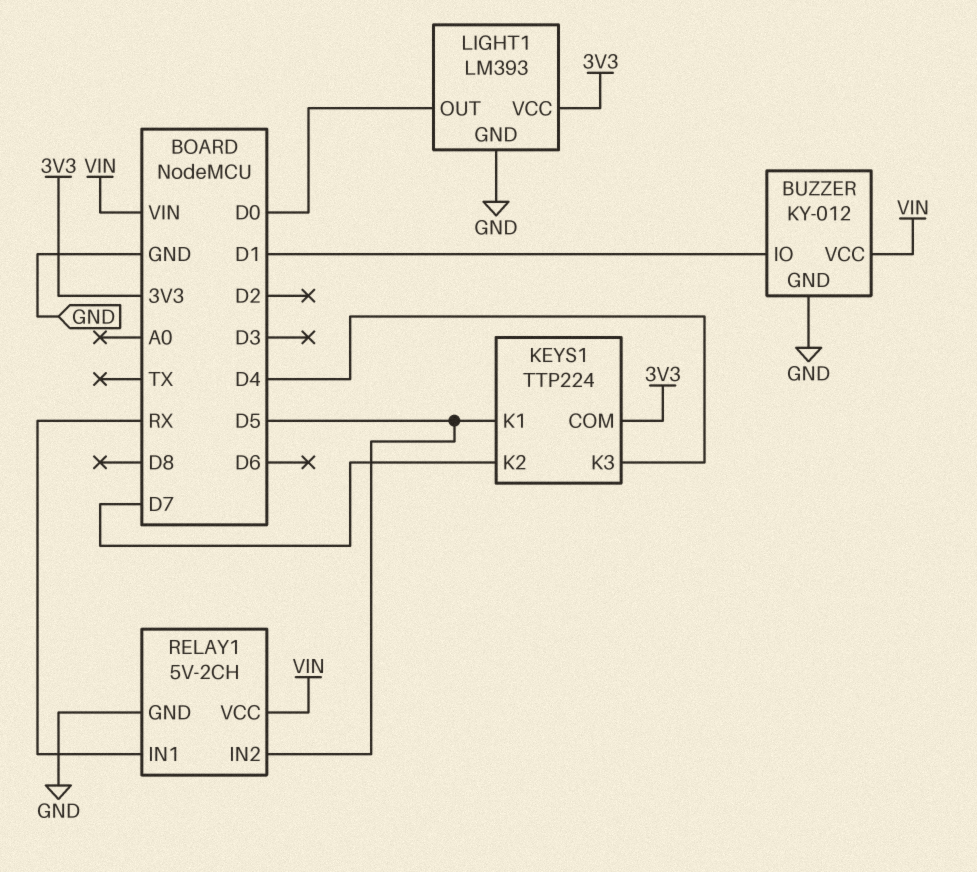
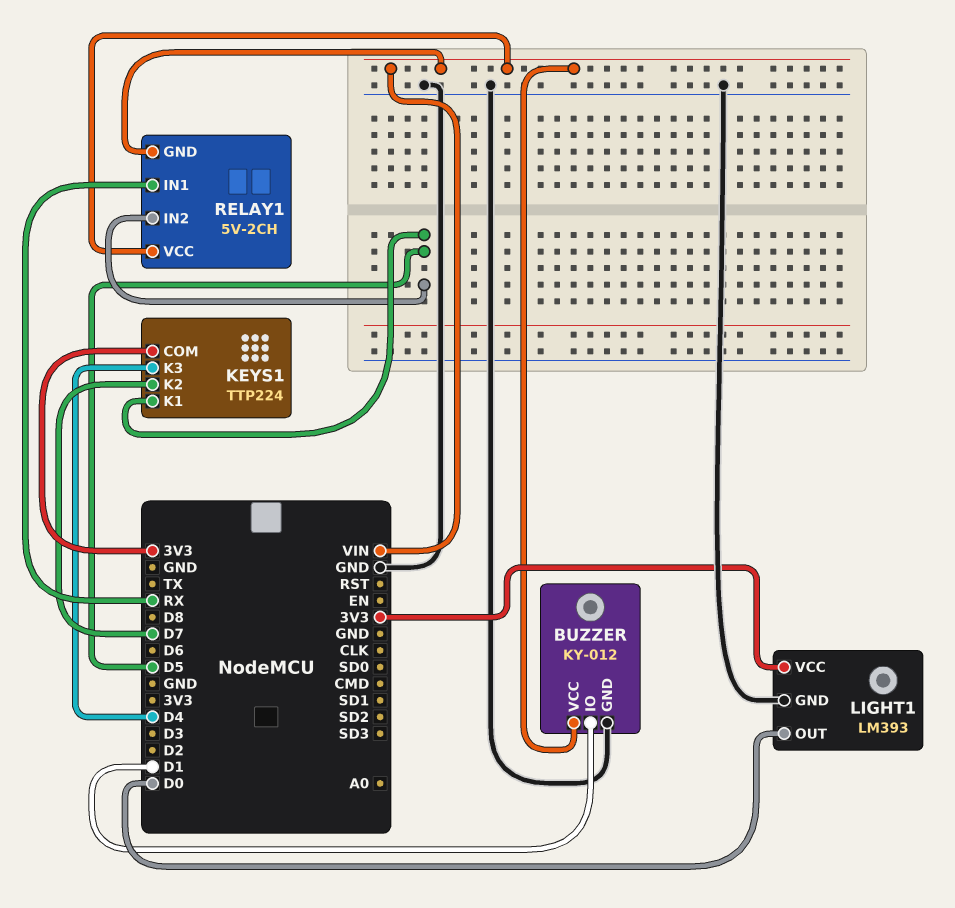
RELAY1 pin GND: GND -> VIN

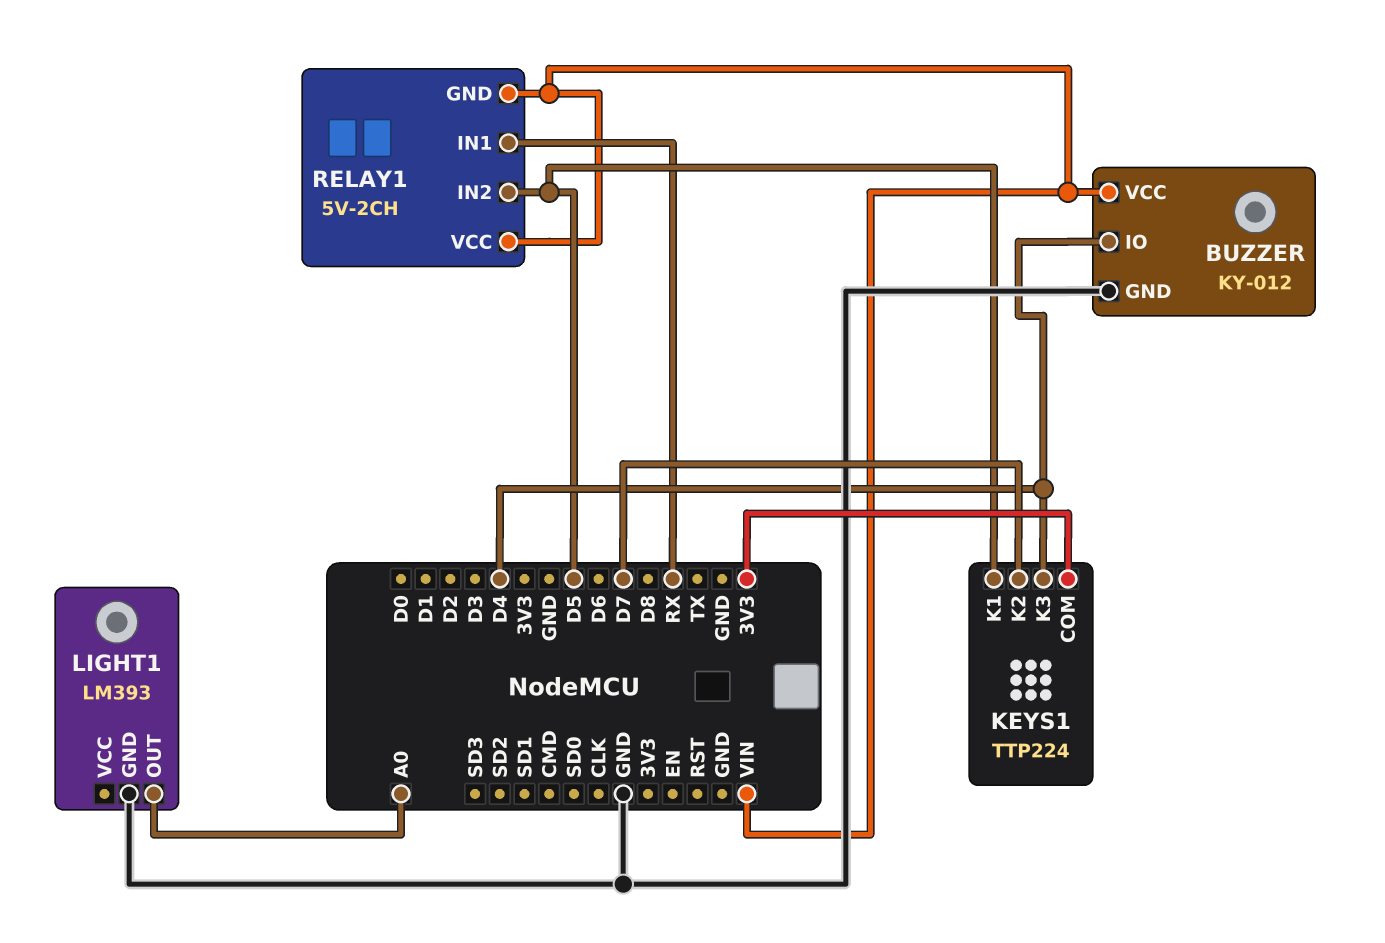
BUZZER pin IO: D1 -> D4
LIGHT1 pin OUT: D0 -> A0
LIGHT1 pin VCC: 3V3 -> none

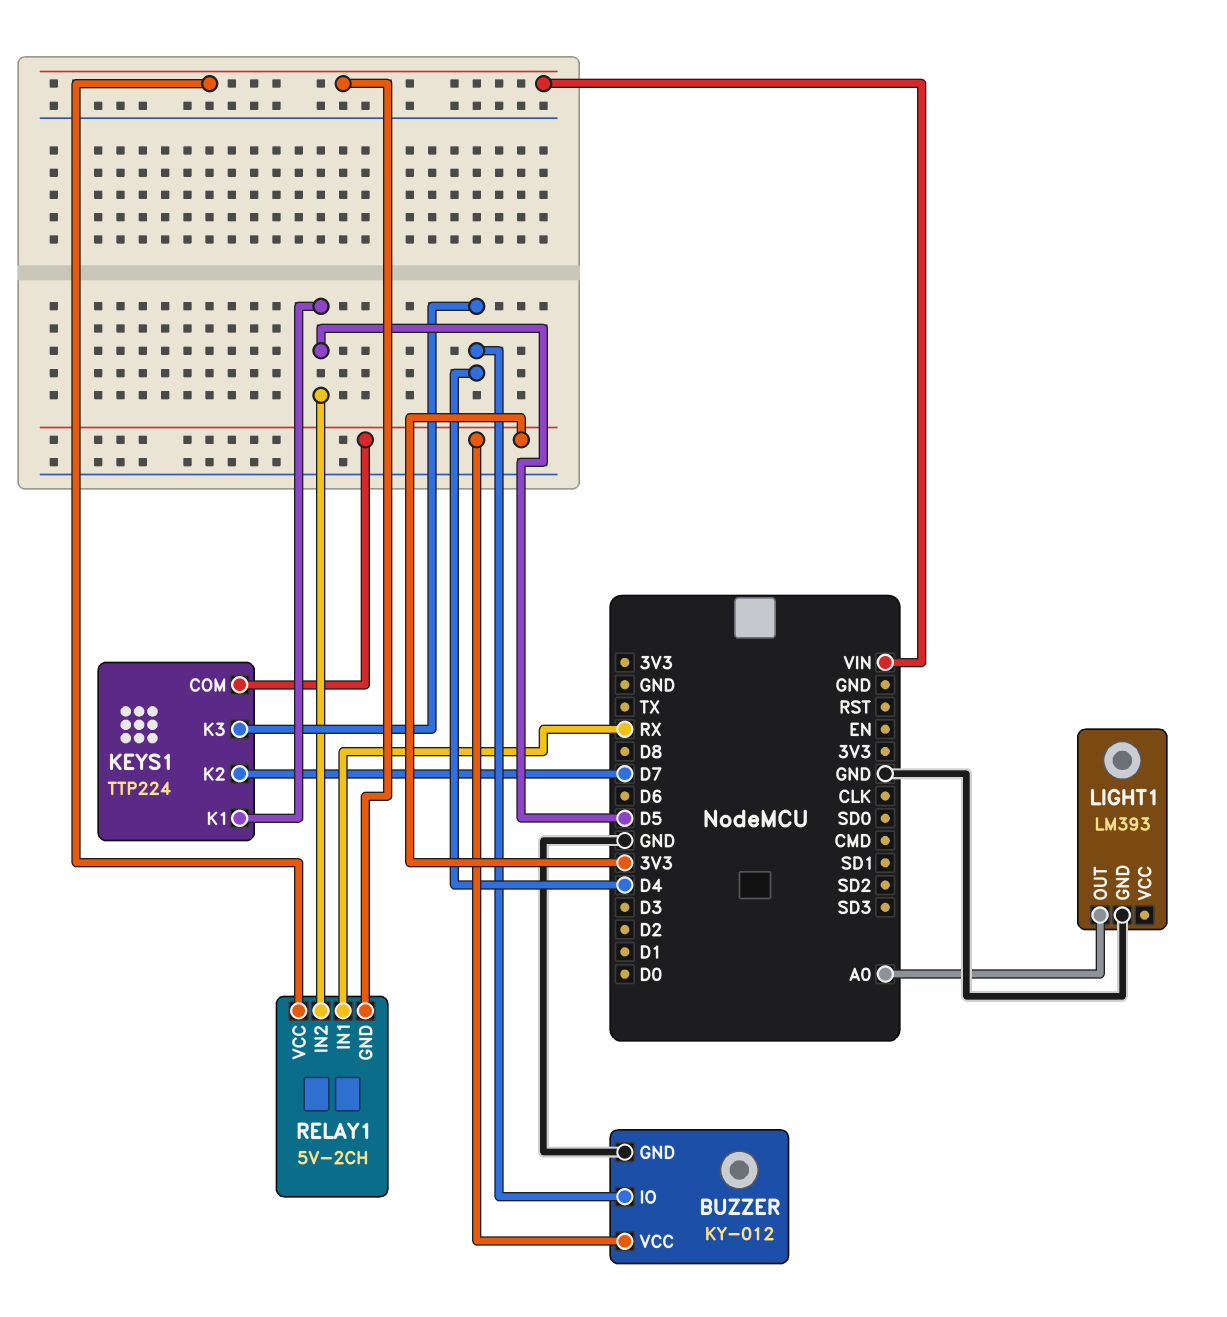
BUZZER pin VCC: VIN -> 3V3

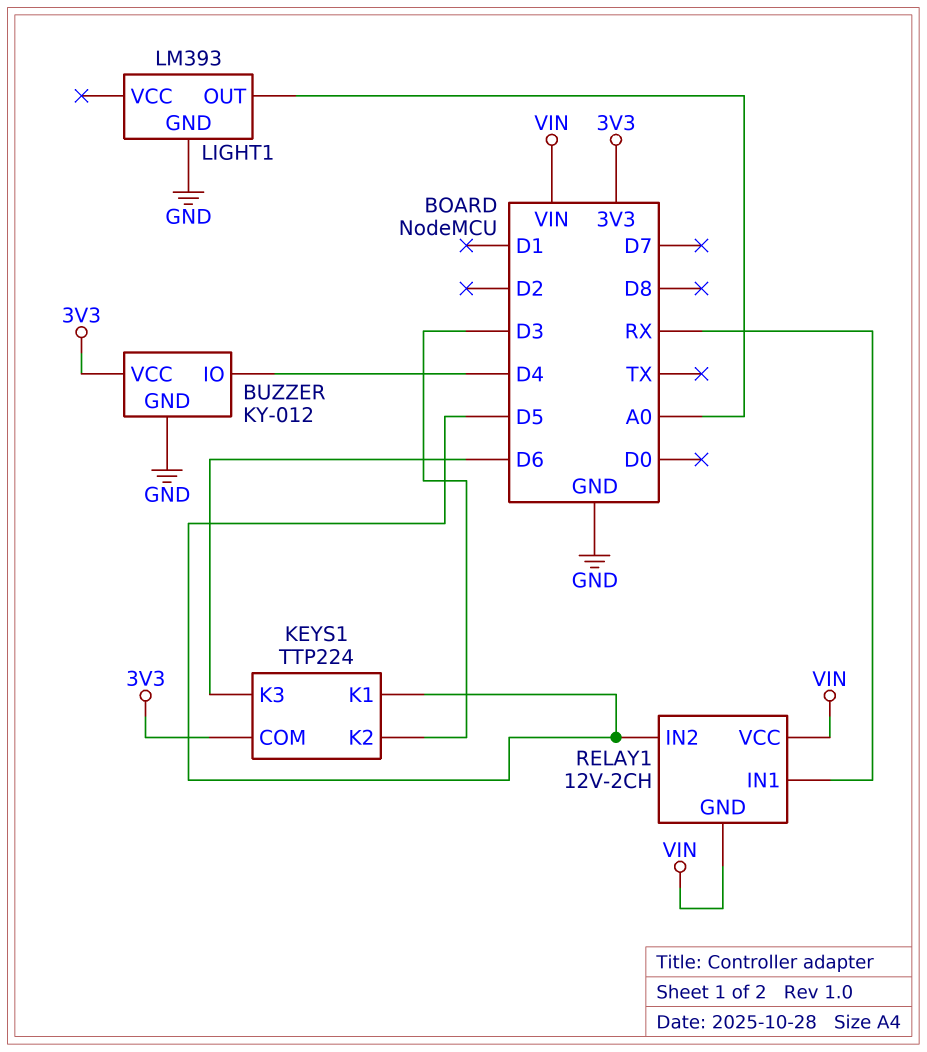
KEYS1 pin K2: D7 -> D3
KEYS1 pin K3: D4 -> D6
RELAY1: 5V-2CH -> 12V-2CH

